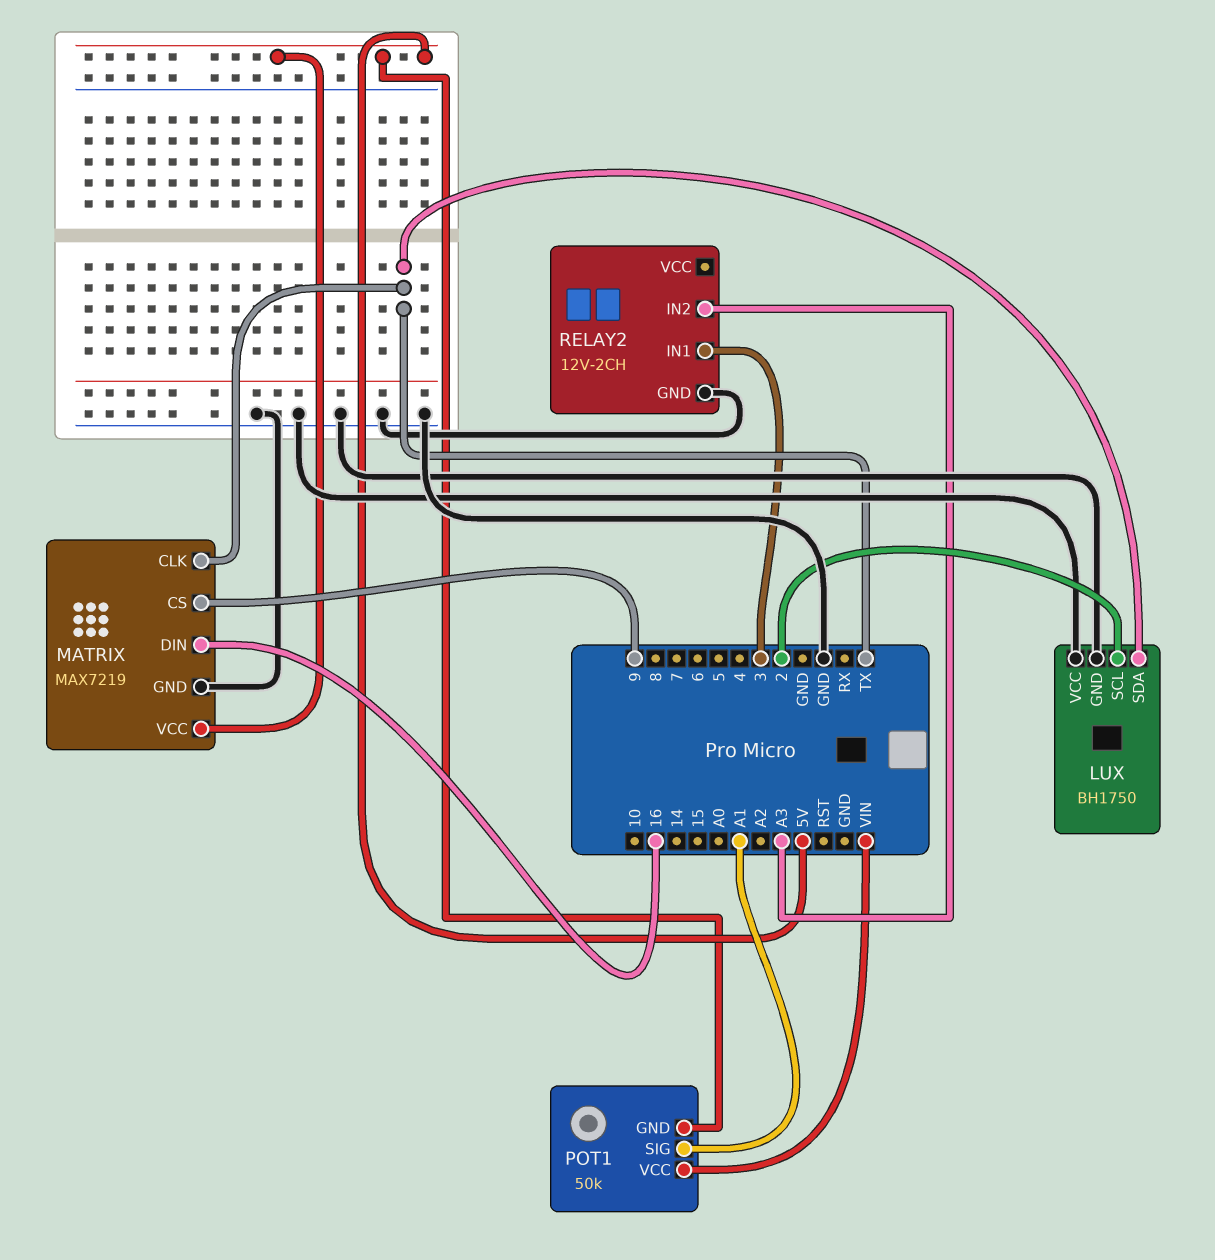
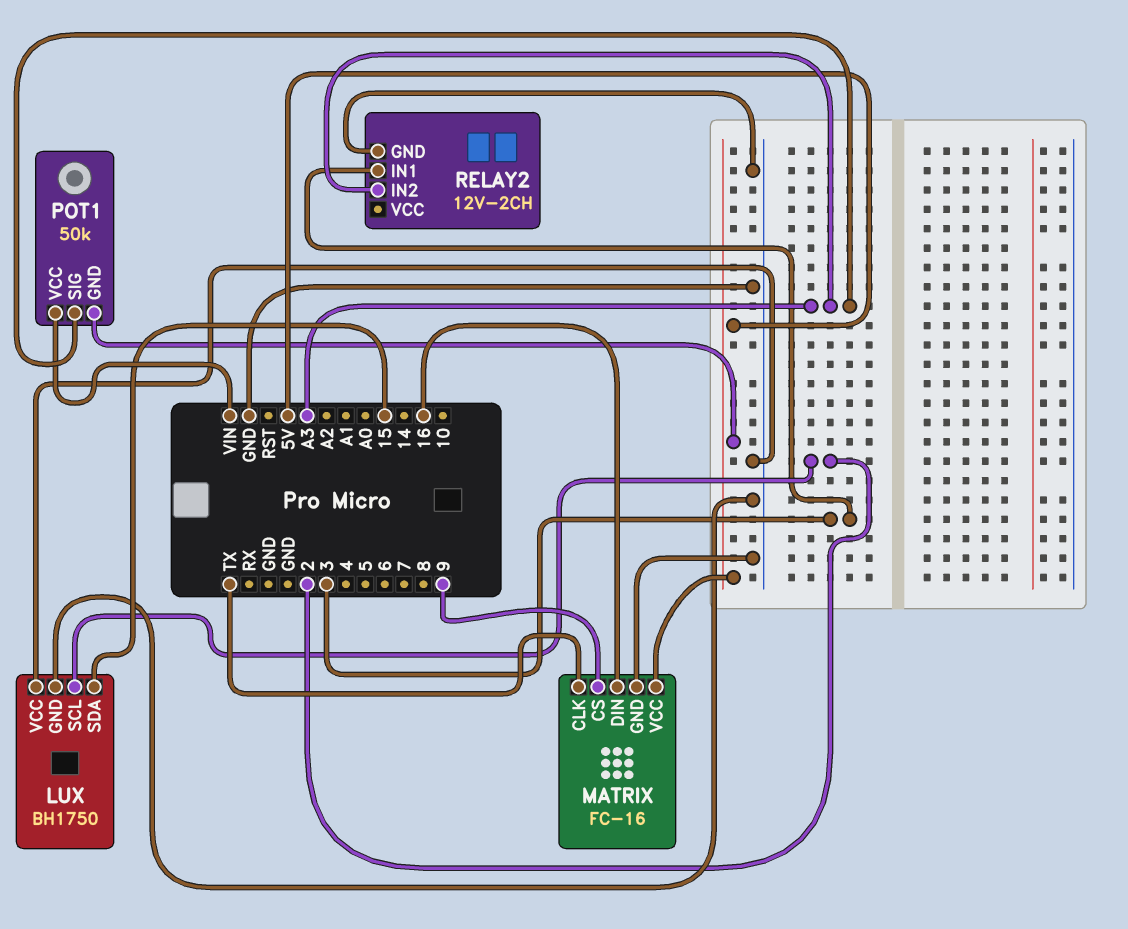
LUX pin SDA: TX -> 15
MATRIX: MAX7219 -> FC-16
POT1 pin SIG: A1 -> A3

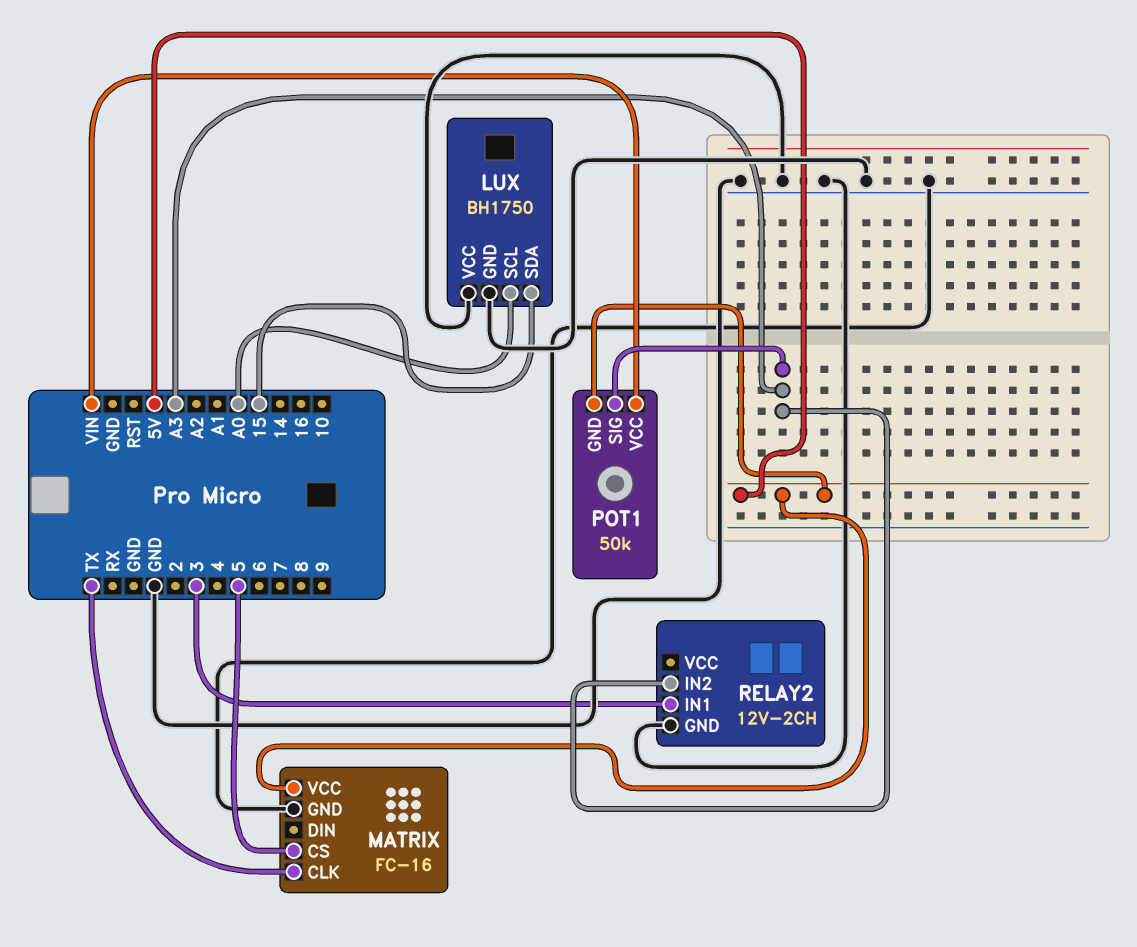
LUX pin SCL: 2 -> A0
MATRIX pin CS: 9 -> 5
MATRIX pin DIN: 16 -> none

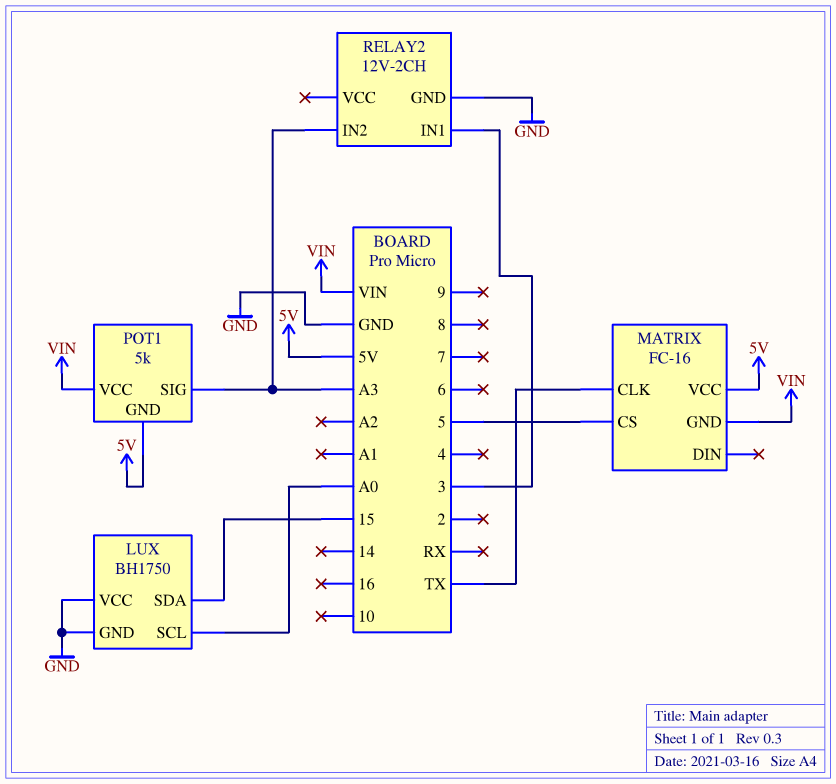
MATRIX pin GND: GND -> VIN
POT1: 50k -> 5k

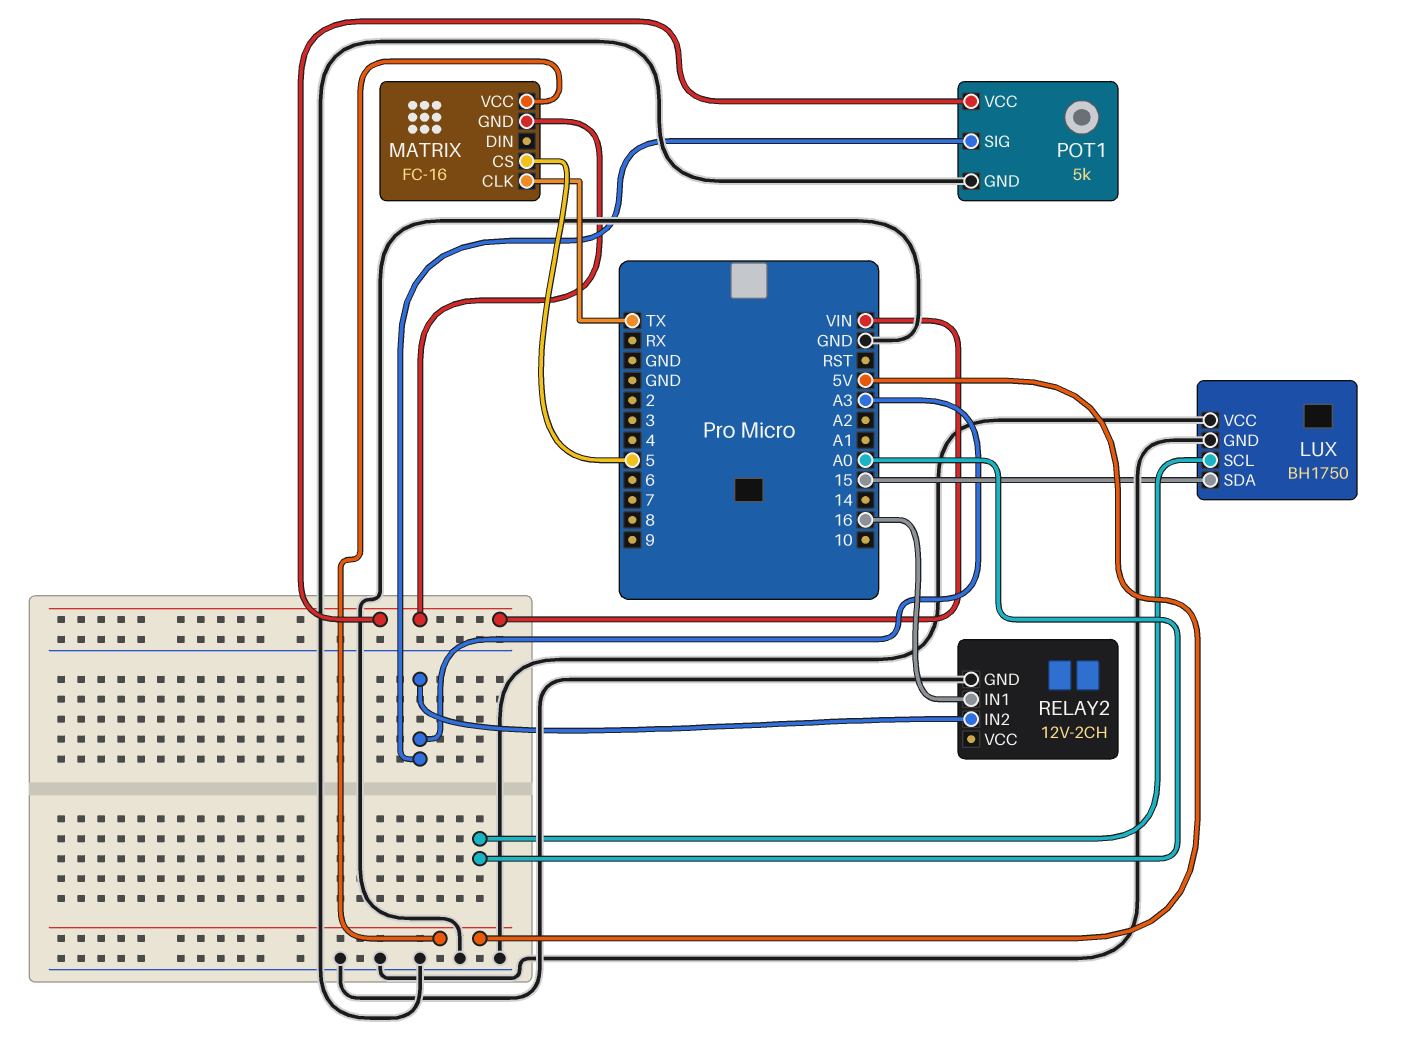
POT1 pin GND: 5V -> GND
RELAY2 pin IN1: 3 -> 16

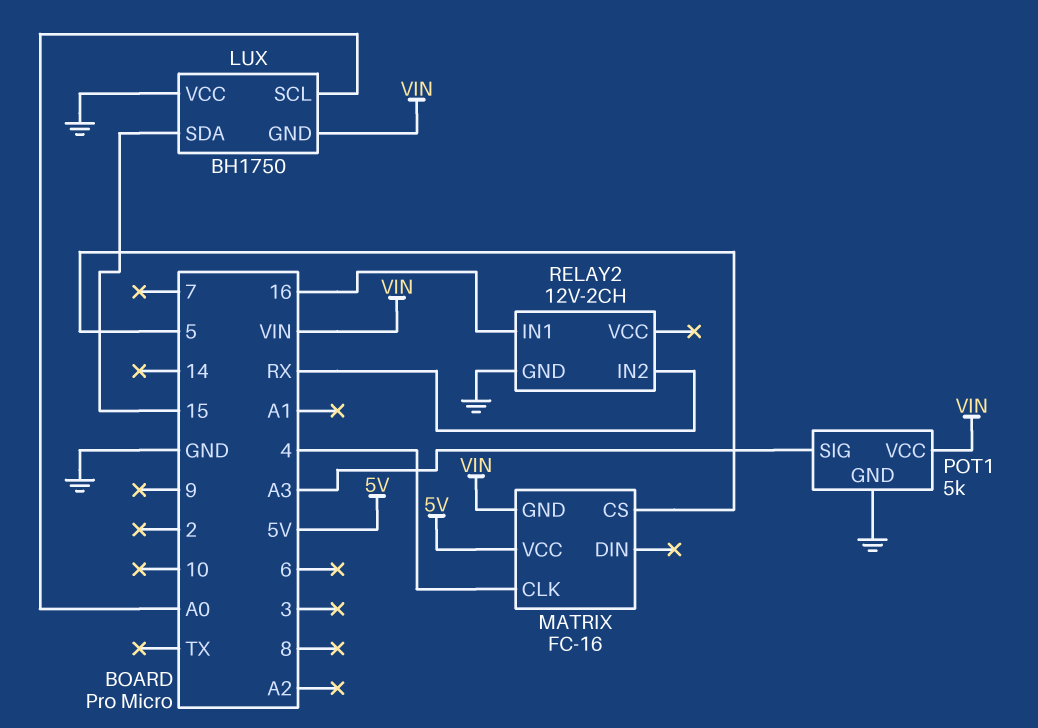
LUX pin GND: GND -> VIN
MATRIX pin CLK: TX -> 4
RELAY2 pin IN2: A3 -> RX

